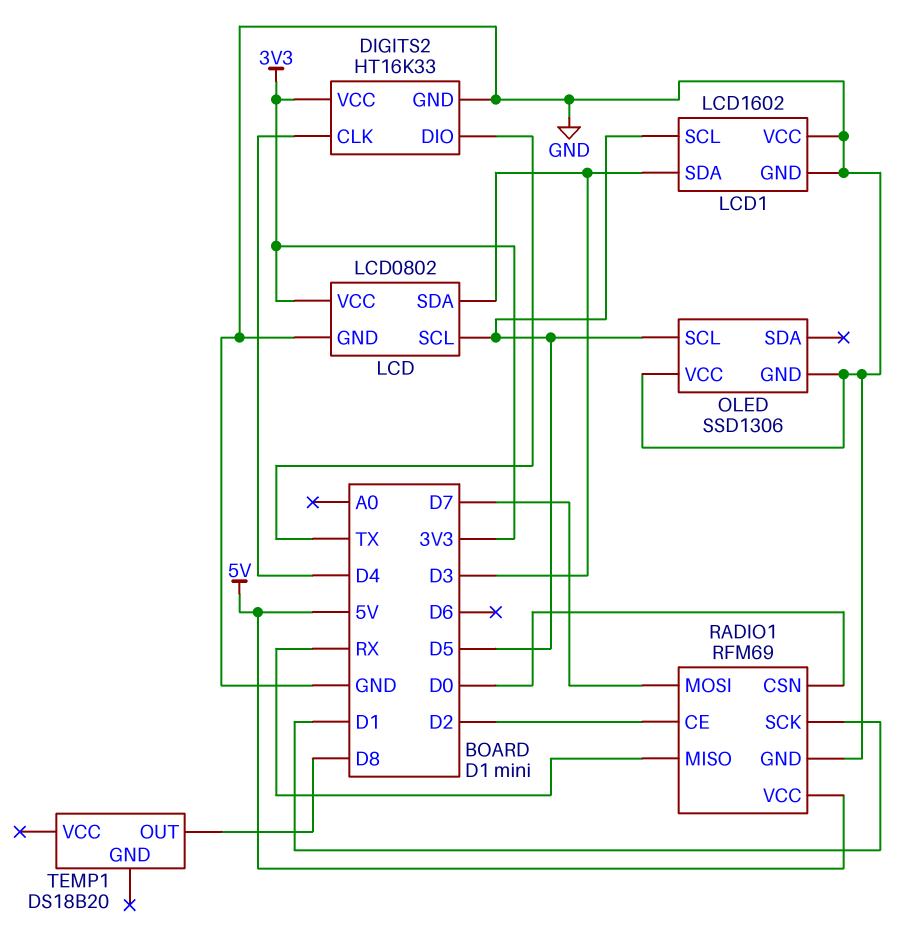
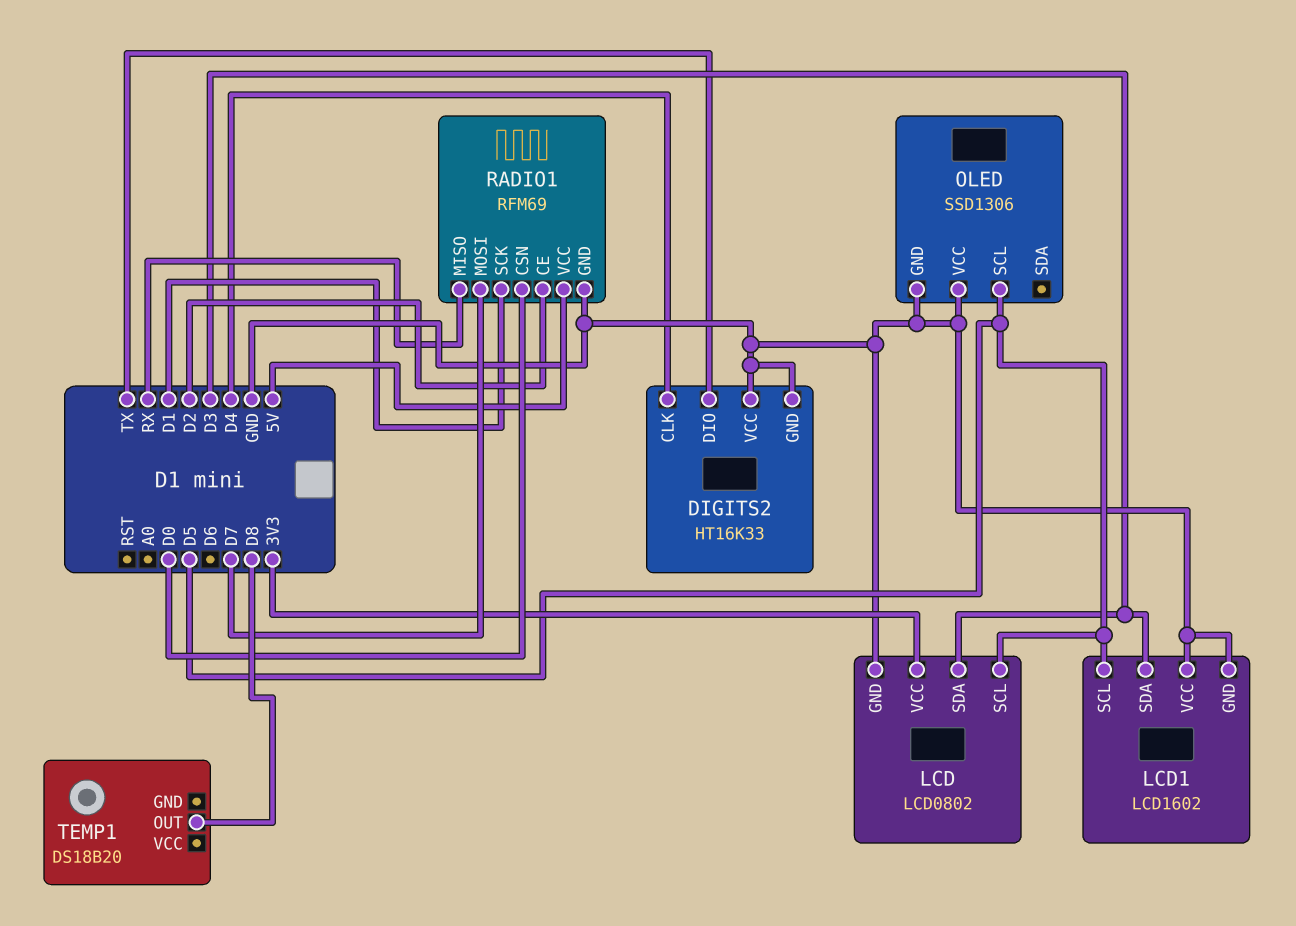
DIGITS2 pin VCC: 3V3 -> GND

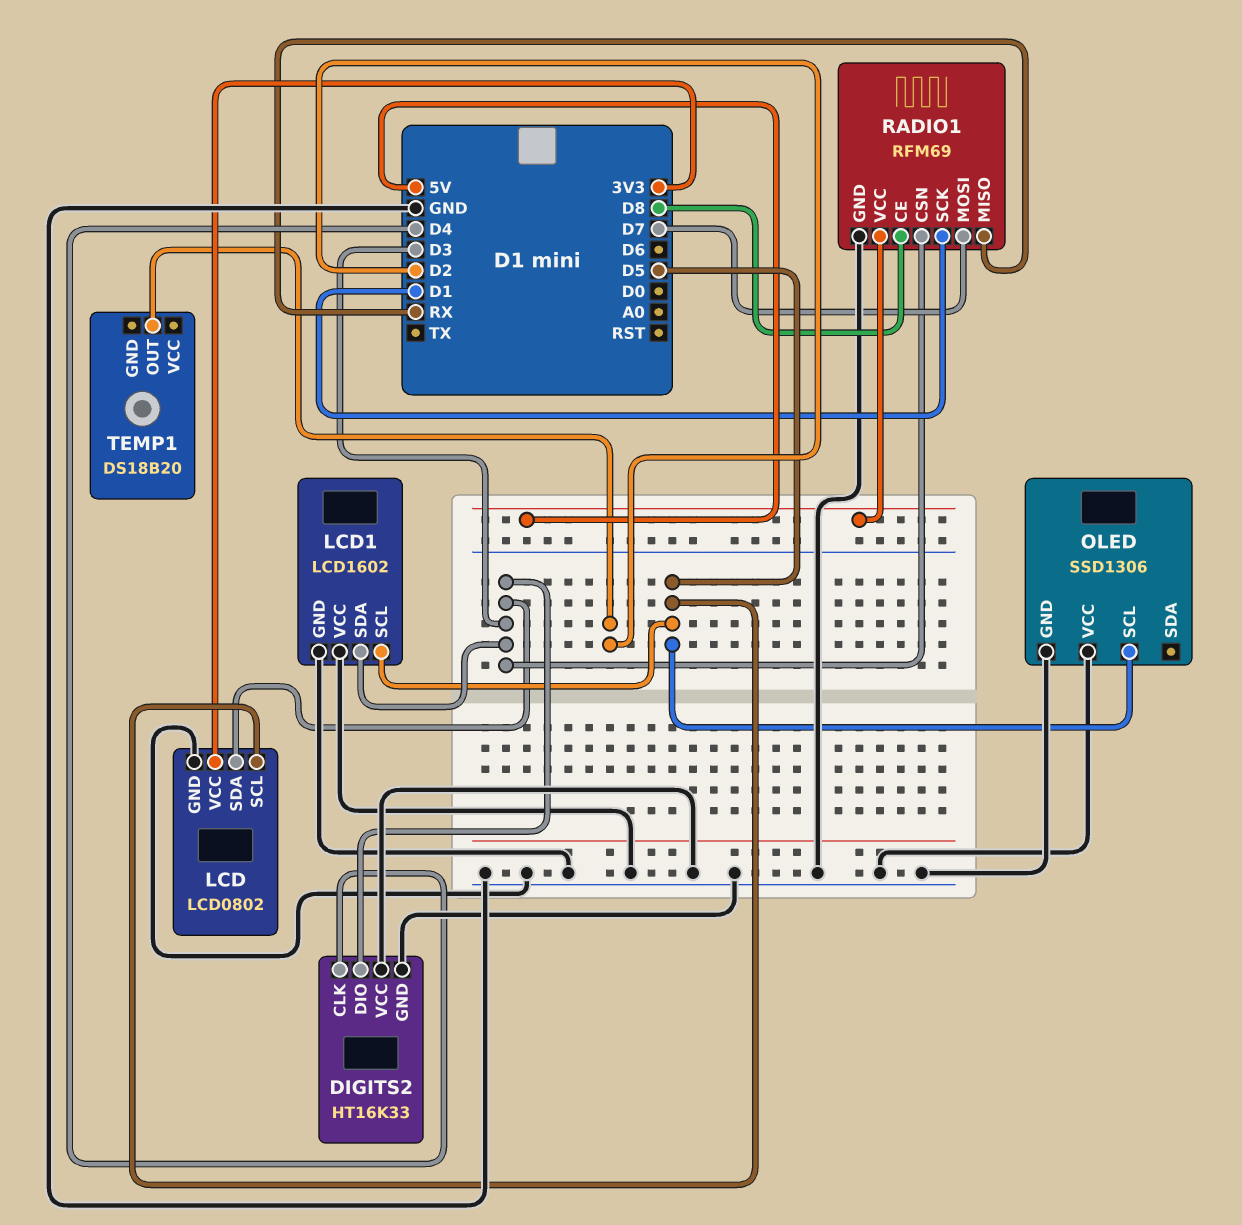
DIGITS2 pin DIO: TX -> D3
RADIO1 pin CE: D2 -> D8
RADIO1 pin CSN: D0 -> D3
TEMP1 pin OUT: D8 -> D2

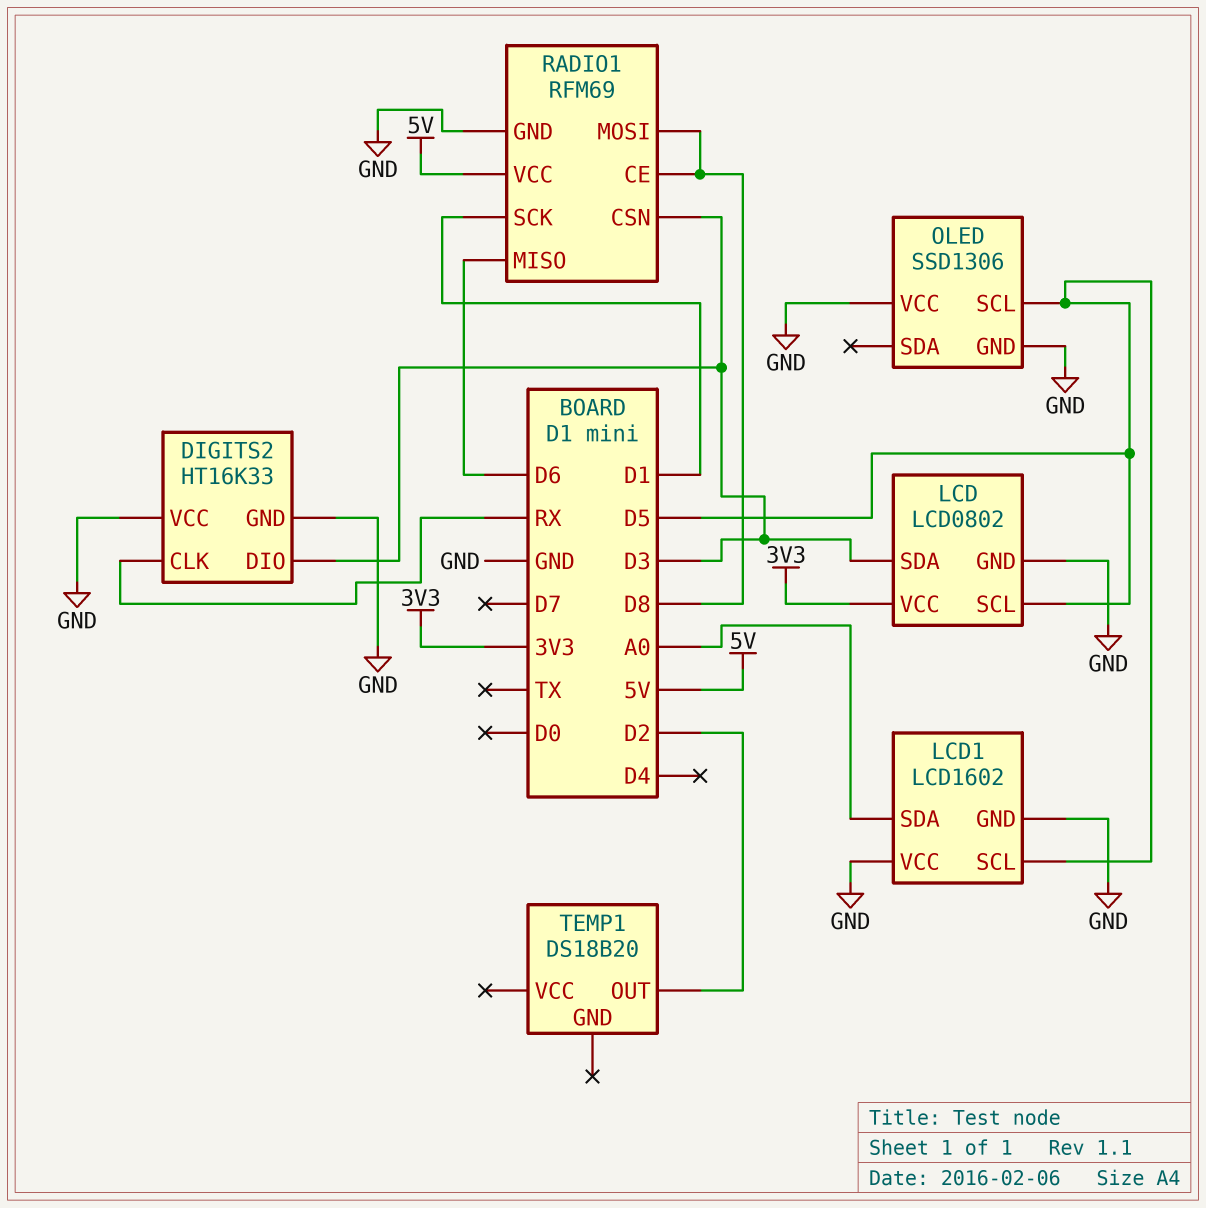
DIGITS2 pin CLK: D4 -> RX
LCD1 pin SDA: D3 -> A0
RADIO1 pin MISO: RX -> D6
RADIO1 pin MOSI: D7 -> D8

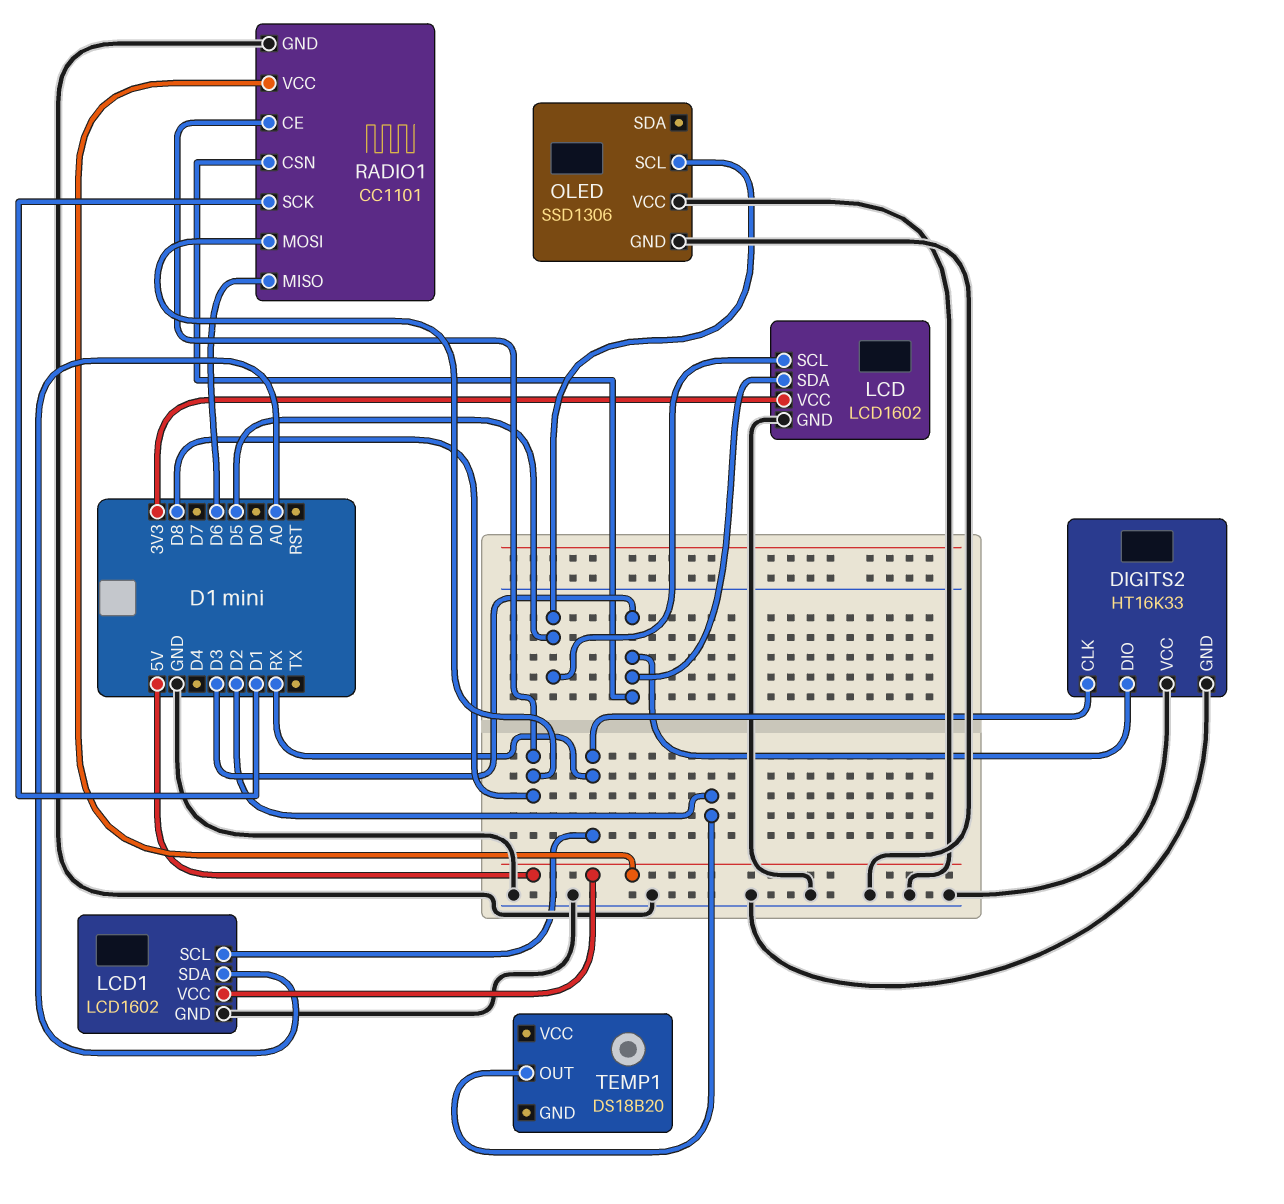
LCD: LCD0802 -> LCD1602
LCD1 pin SCL: D5 -> RX
LCD1 pin VCC: GND -> 5V
RADIO1: RFM69 -> CC1101

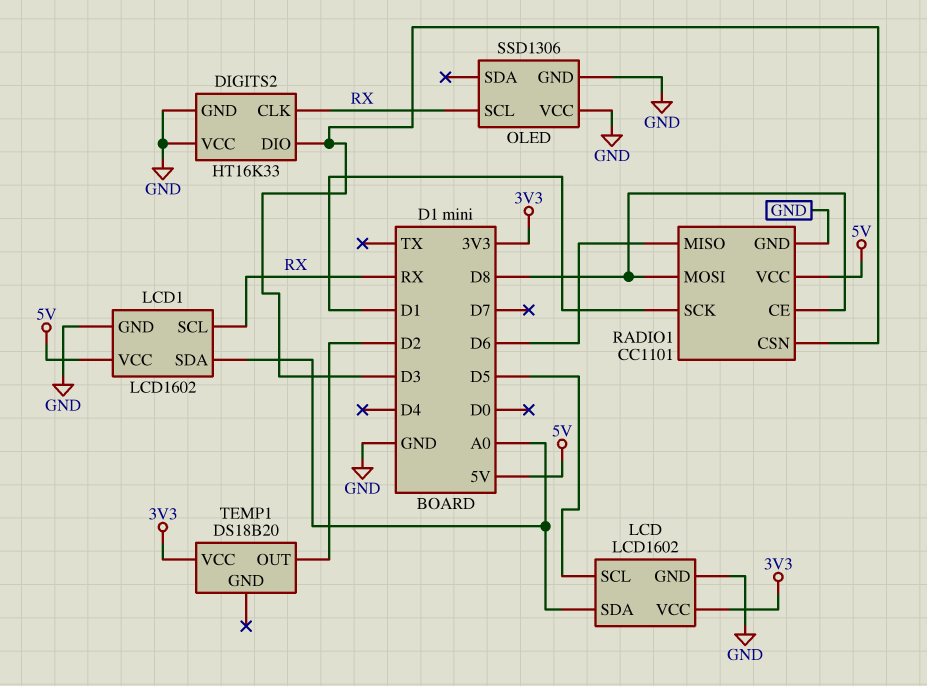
LCD pin SDA: D3 -> A0
OLED pin SCL: D5 -> RX
TEMP1 pin VCC: none -> 3V3

